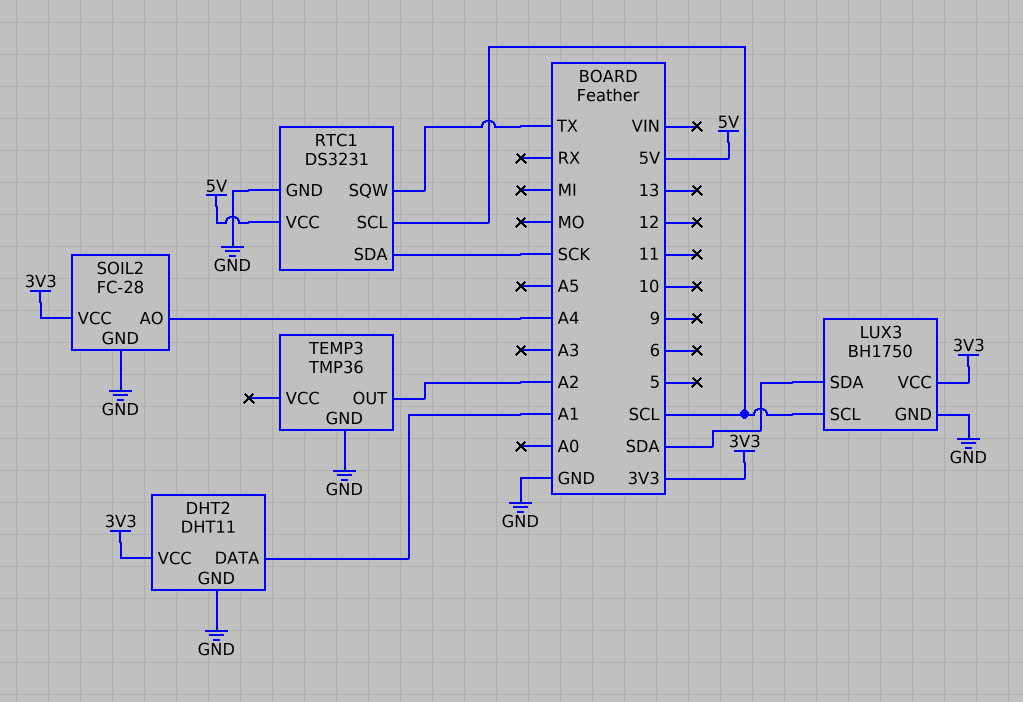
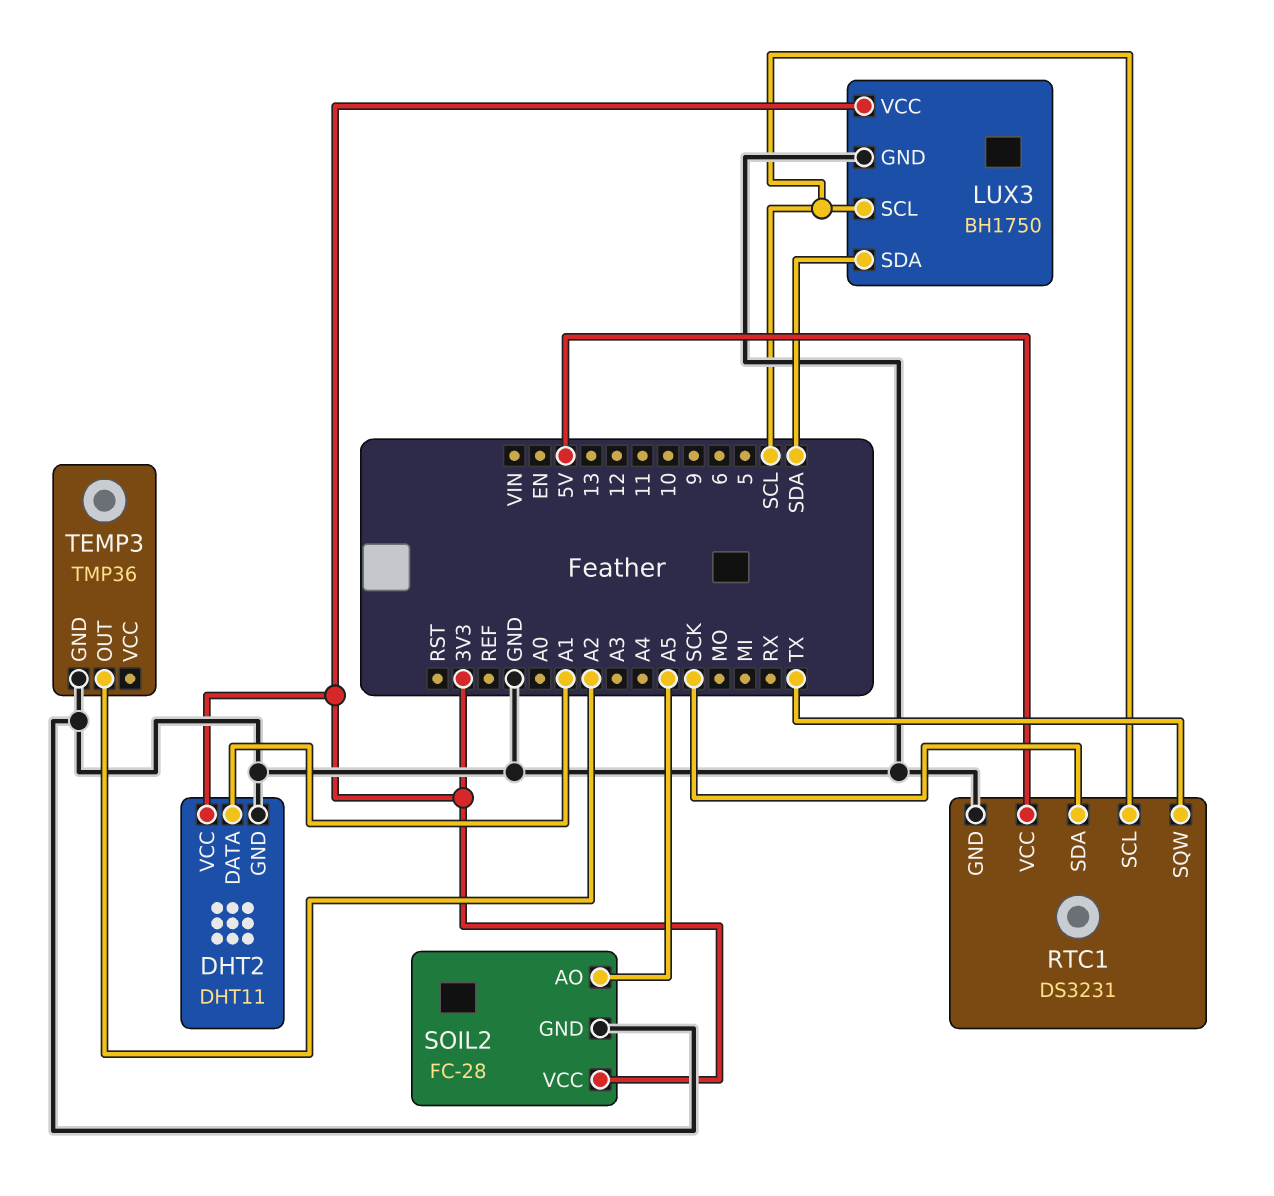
SOIL2 pin AO: A4 -> A5

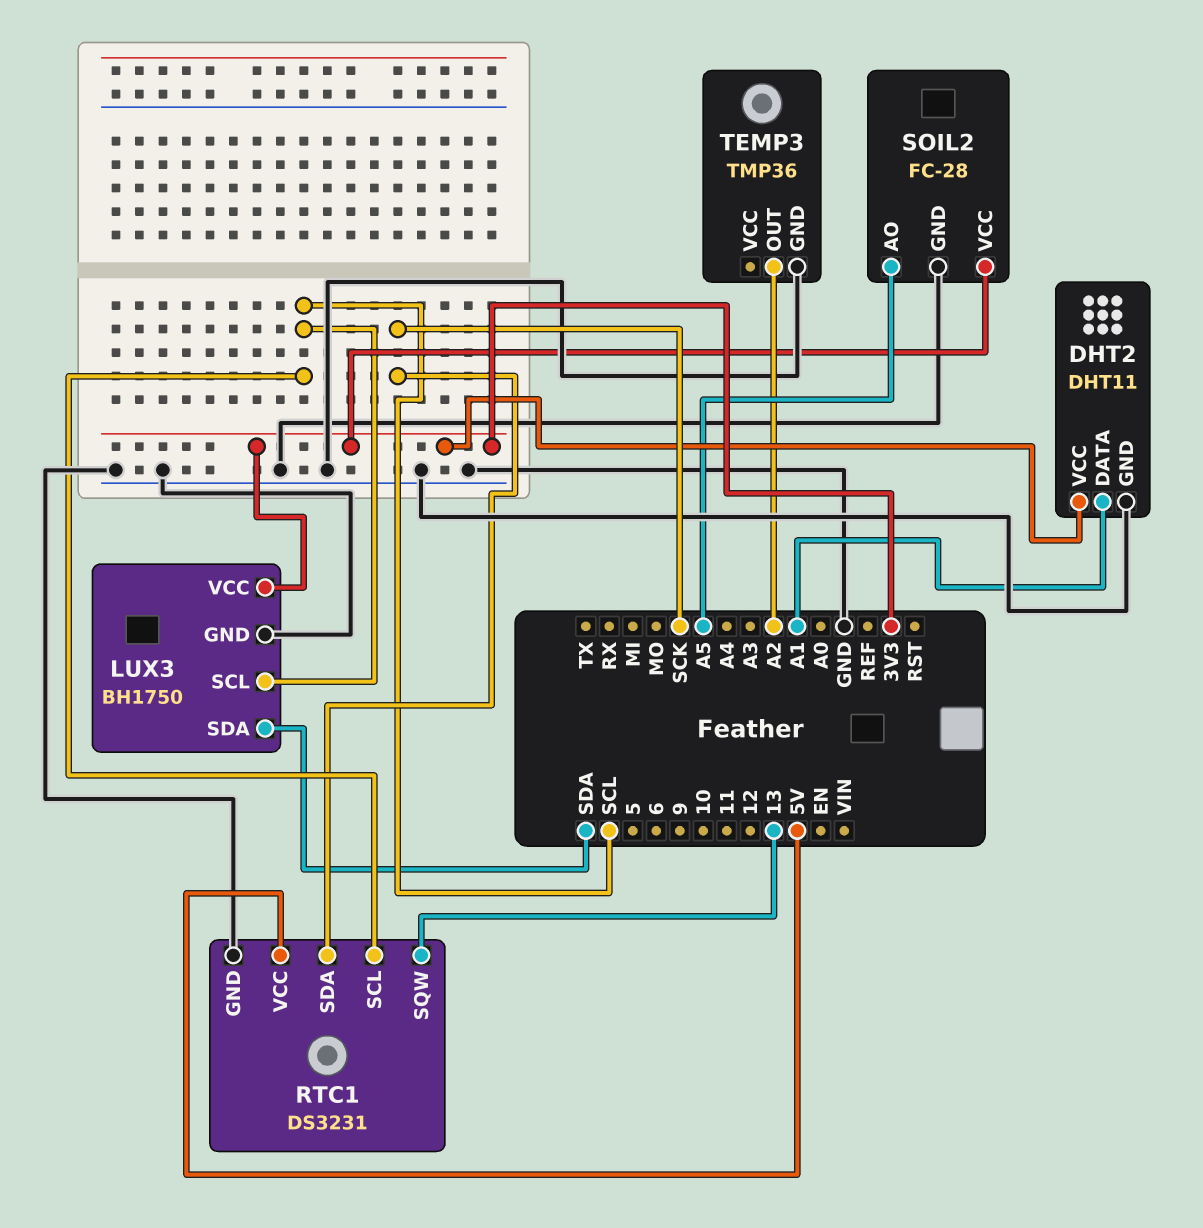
RTC1 pin SQW: TX -> 13

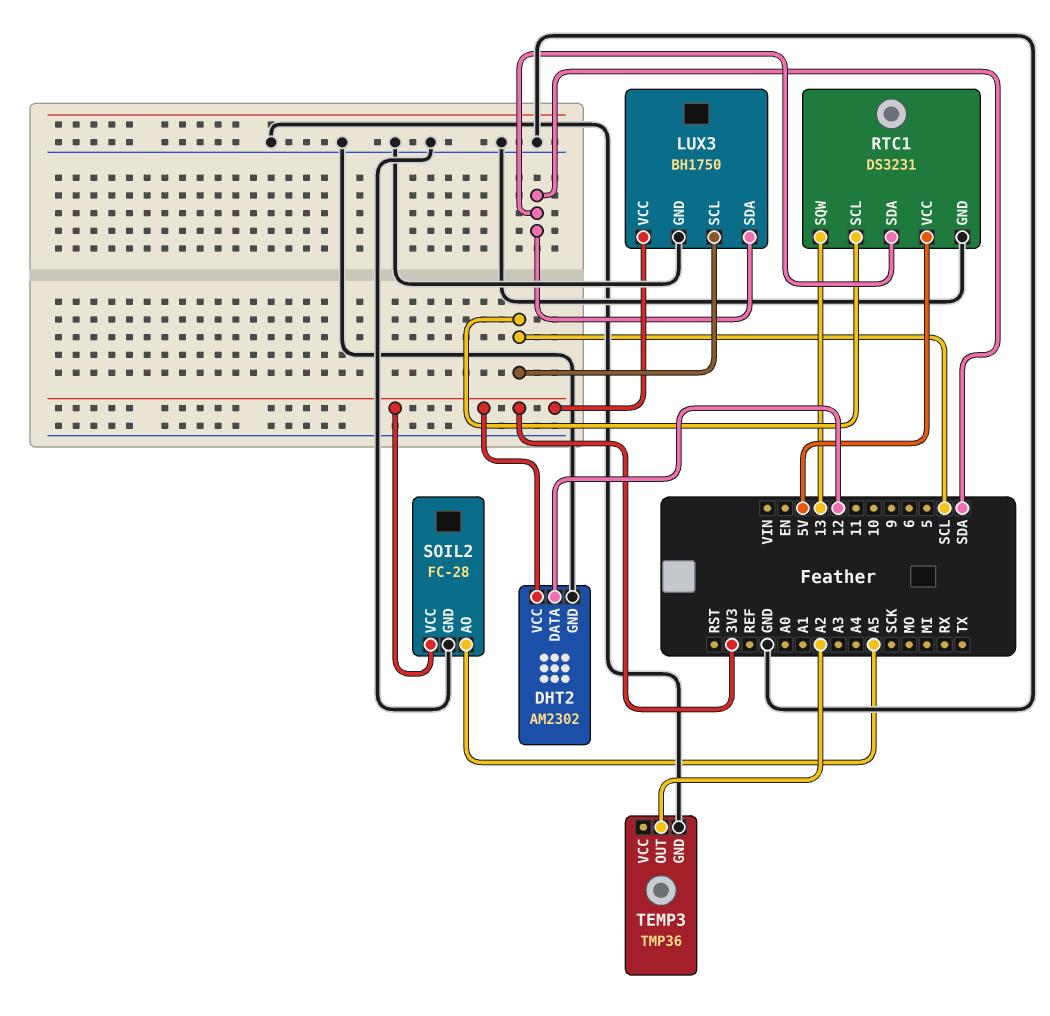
DHT2: DHT11 -> AM2302
DHT2 pin DATA: A1 -> 12
RTC1 pin SDA: SCK -> SDA

